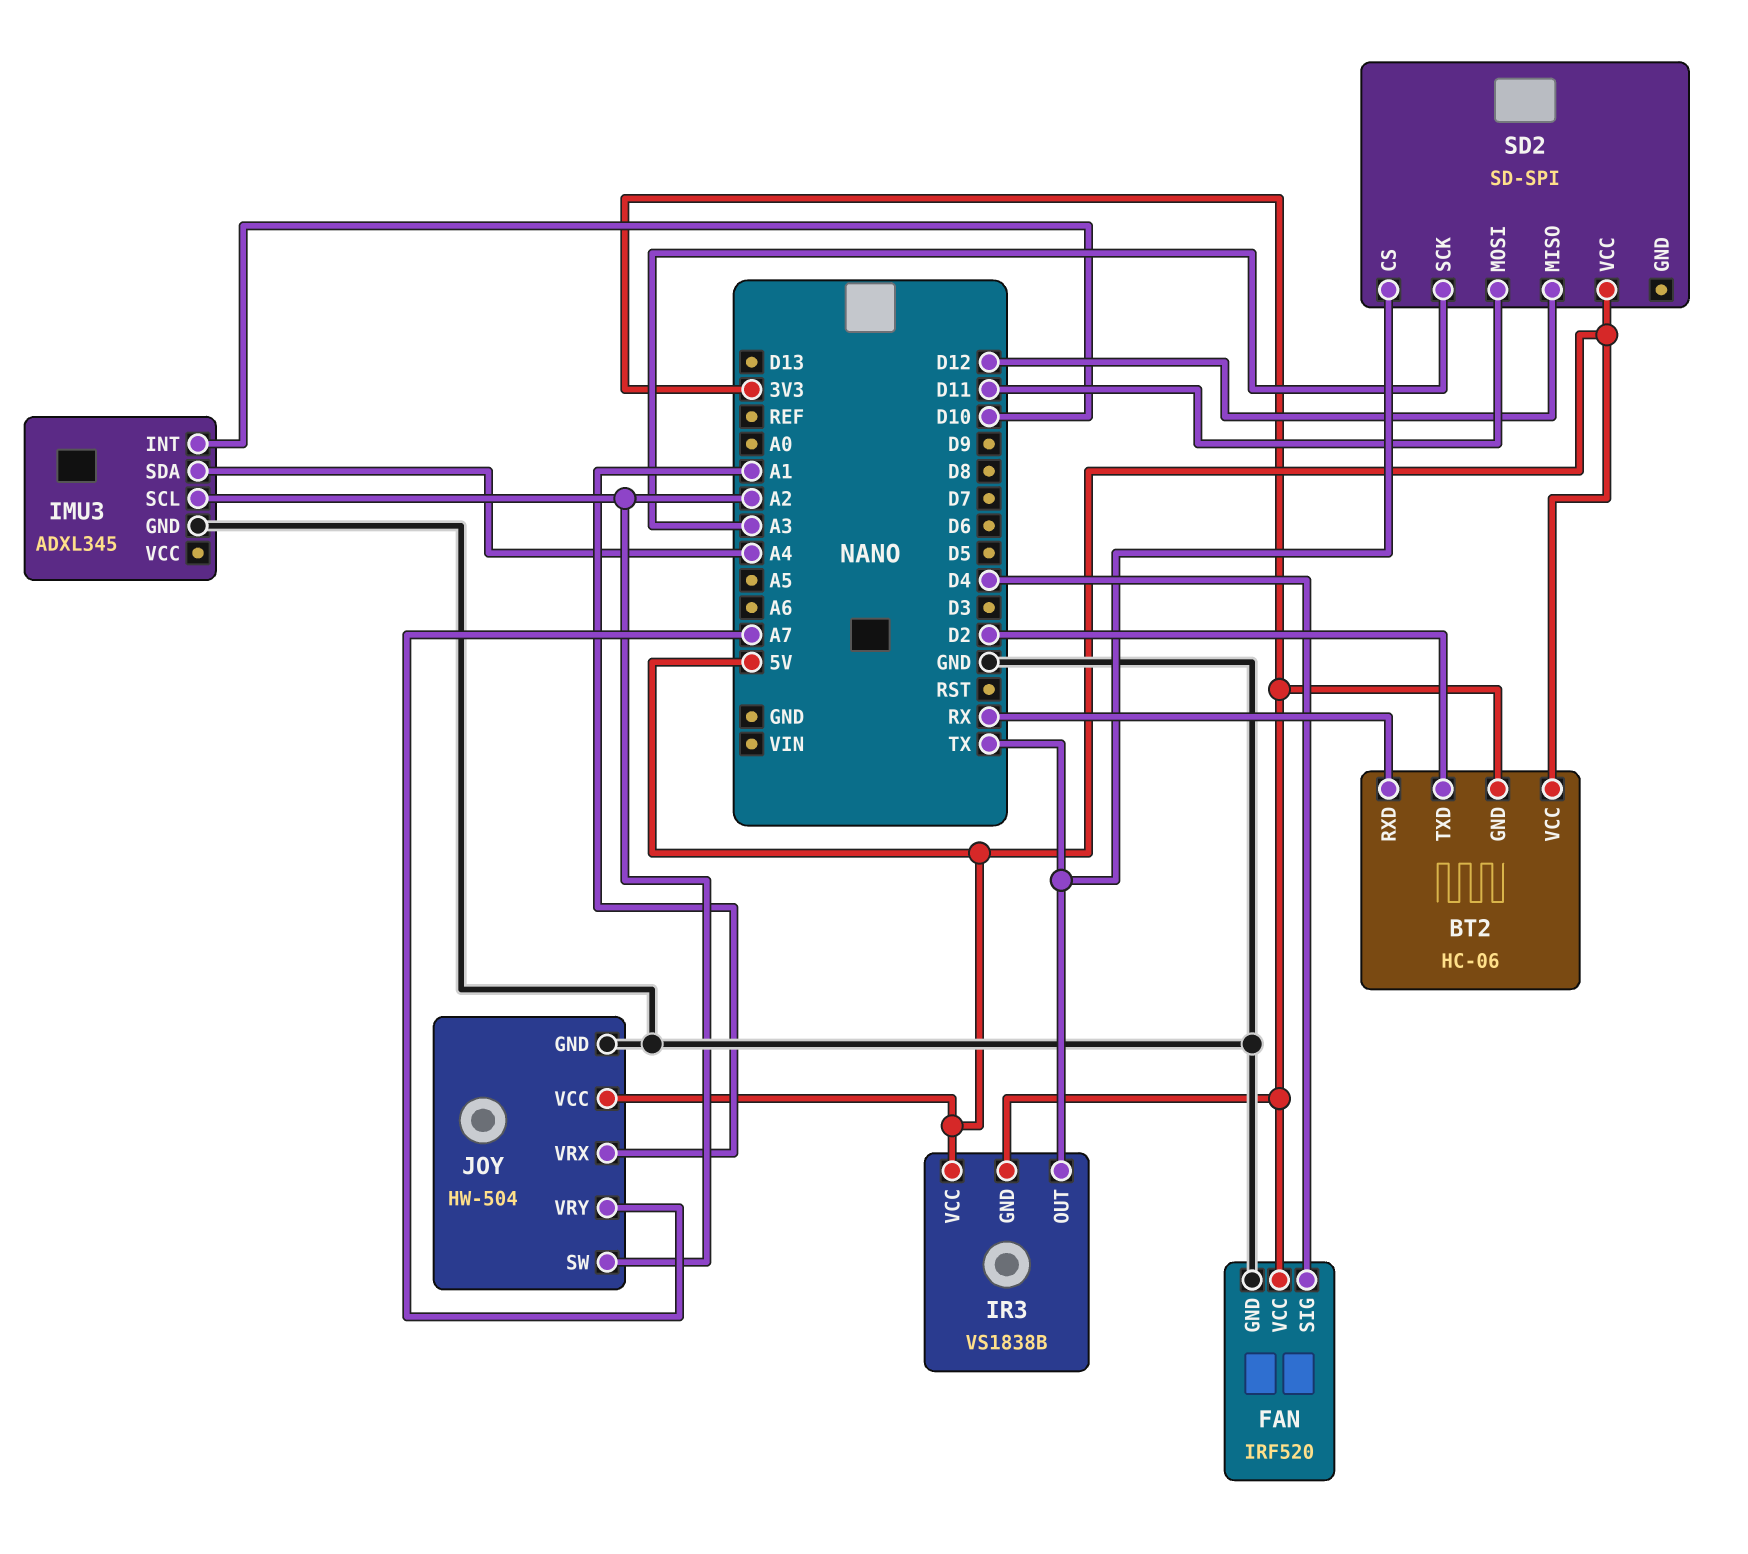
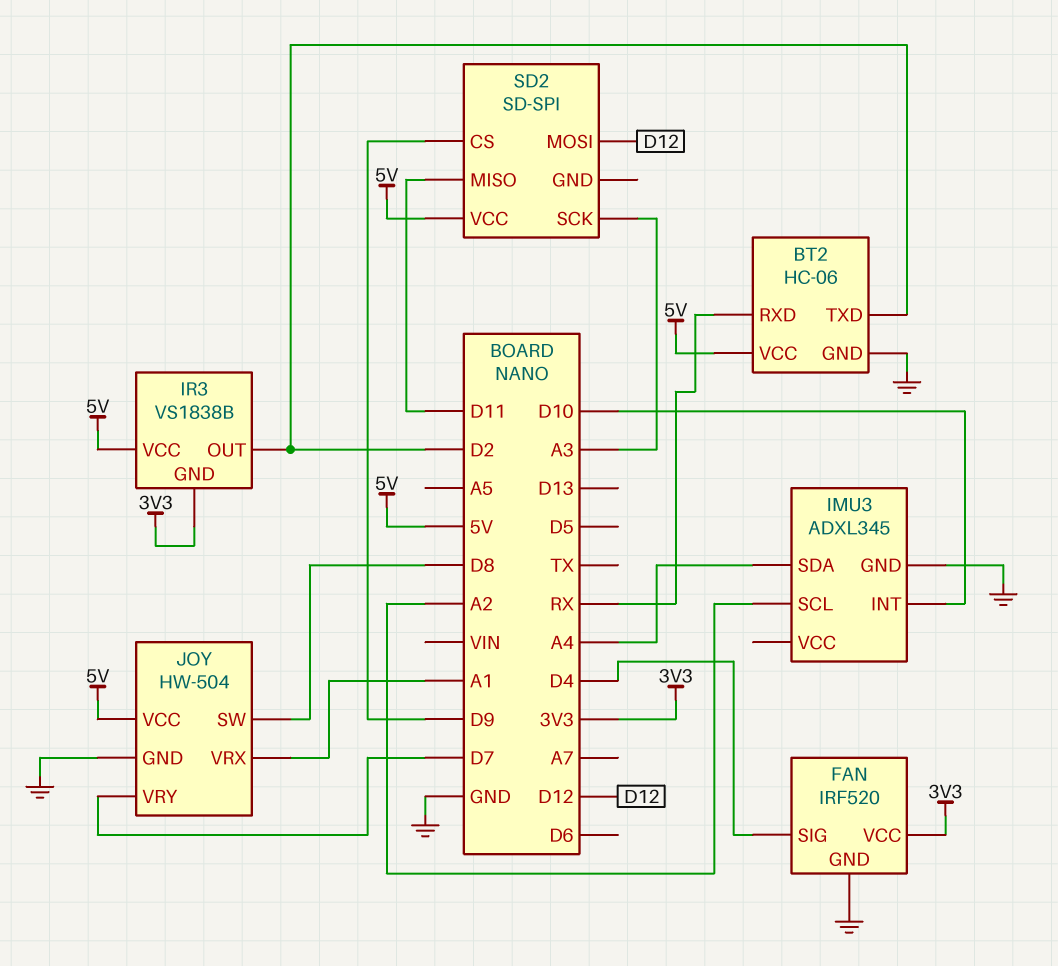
BT2 pin GND: 3V3 -> GND
IR3 pin OUT: TX -> D2
JOY pin SW: A2 -> D8
JOY pin VRY: A7 -> D7
SD2 pin CS: TX -> D9
SD2 pin MISO: D12 -> D11
SD2 pin MOSI: D11 -> D12

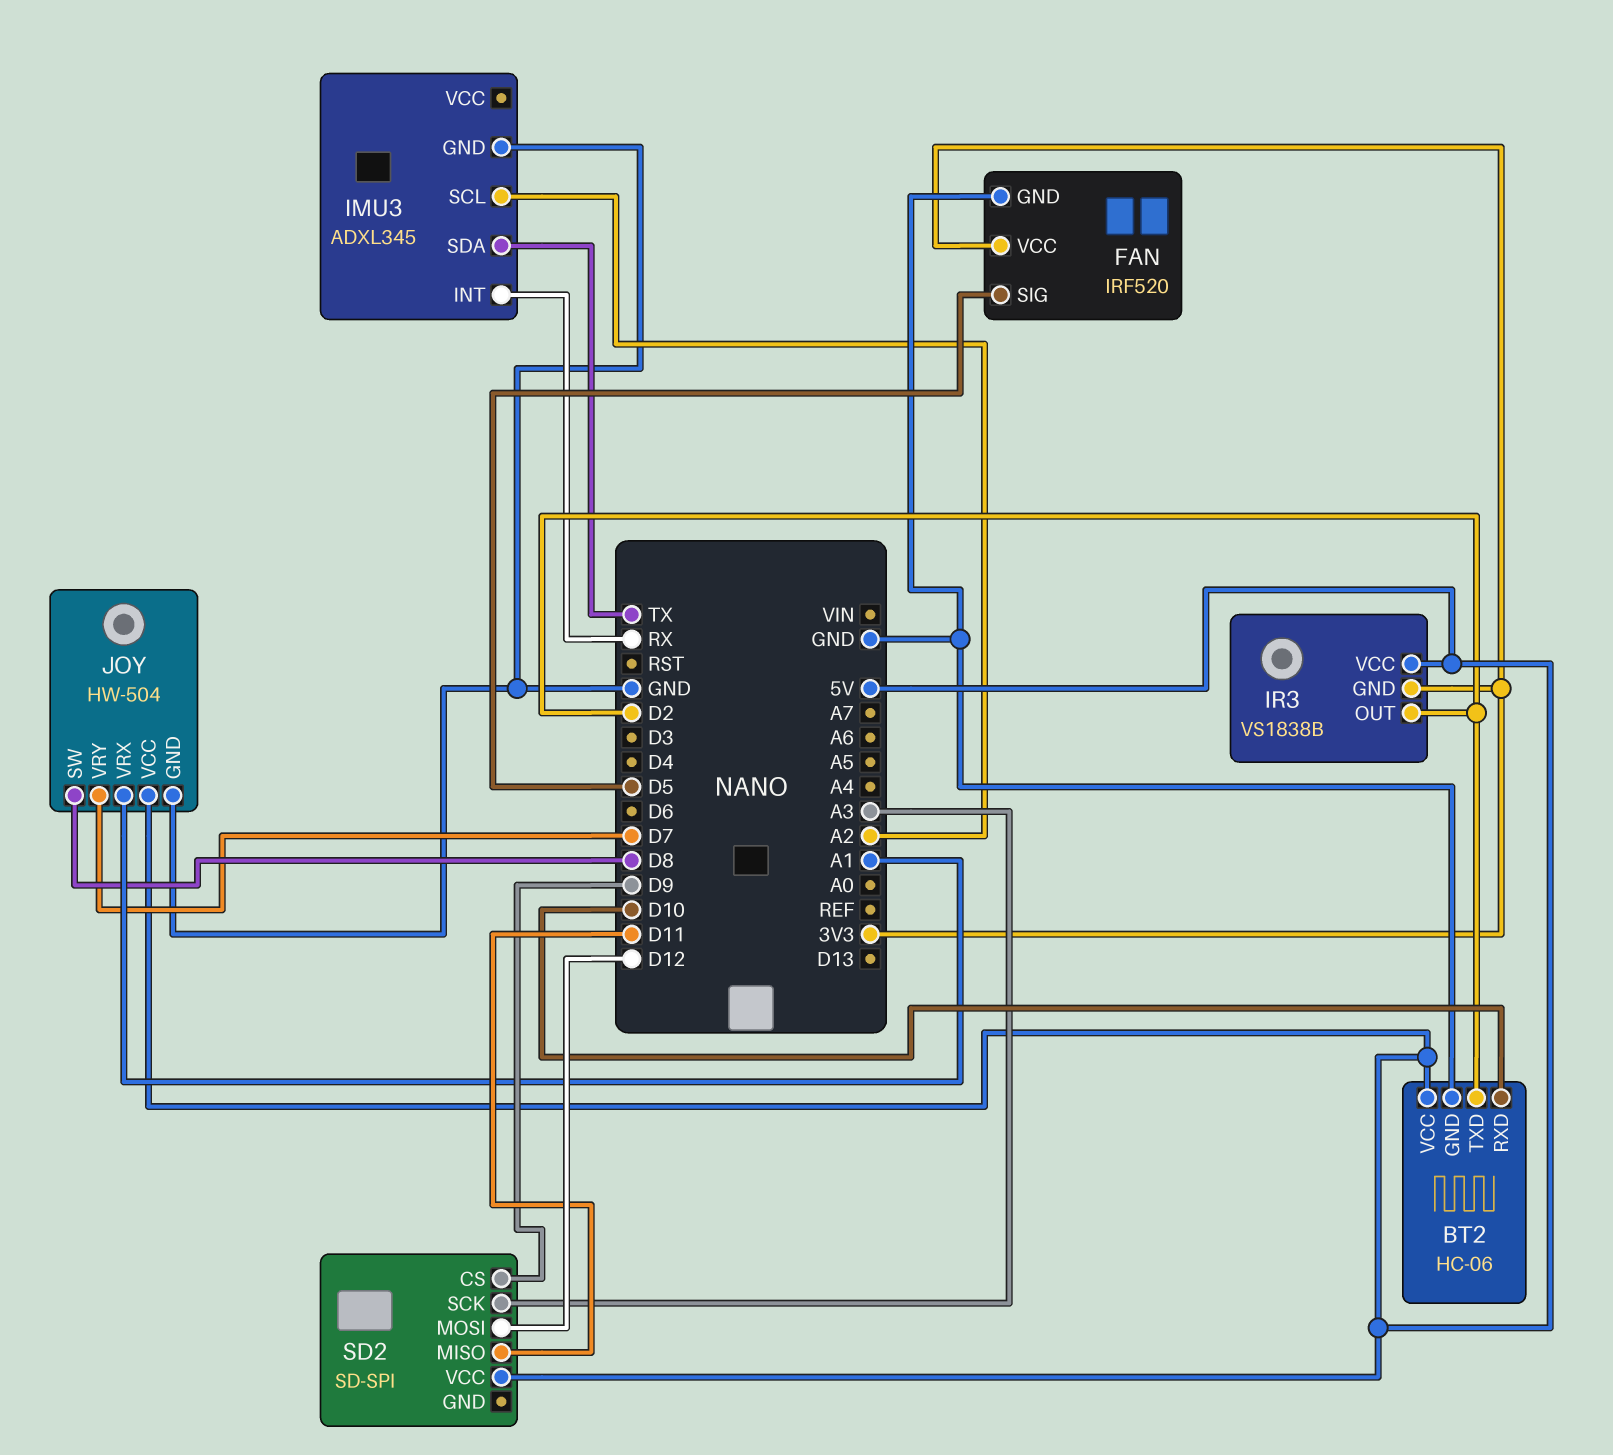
BT2 pin RXD: RX -> D10
FAN pin SIG: D4 -> D5
IMU3 pin INT: D10 -> RX
IMU3 pin SDA: A4 -> TX

